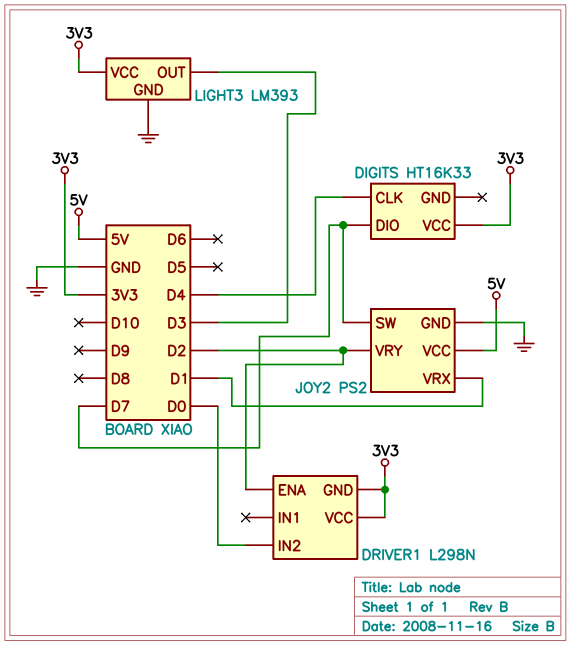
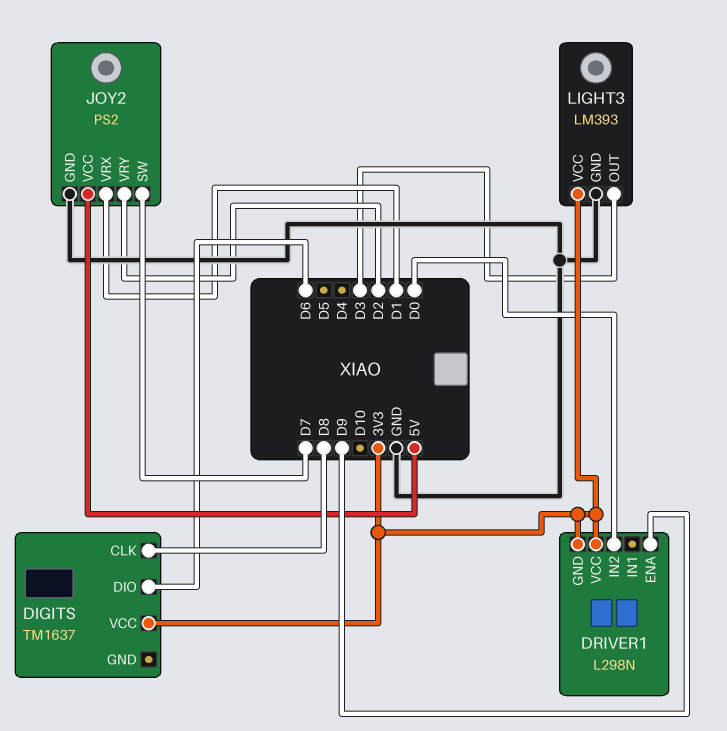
DIGITS: HT16K33 -> TM1637
DIGITS pin CLK: D4 -> D8
DIGITS pin DIO: D7 -> D6
DRIVER1 pin ENA: D2 -> D9

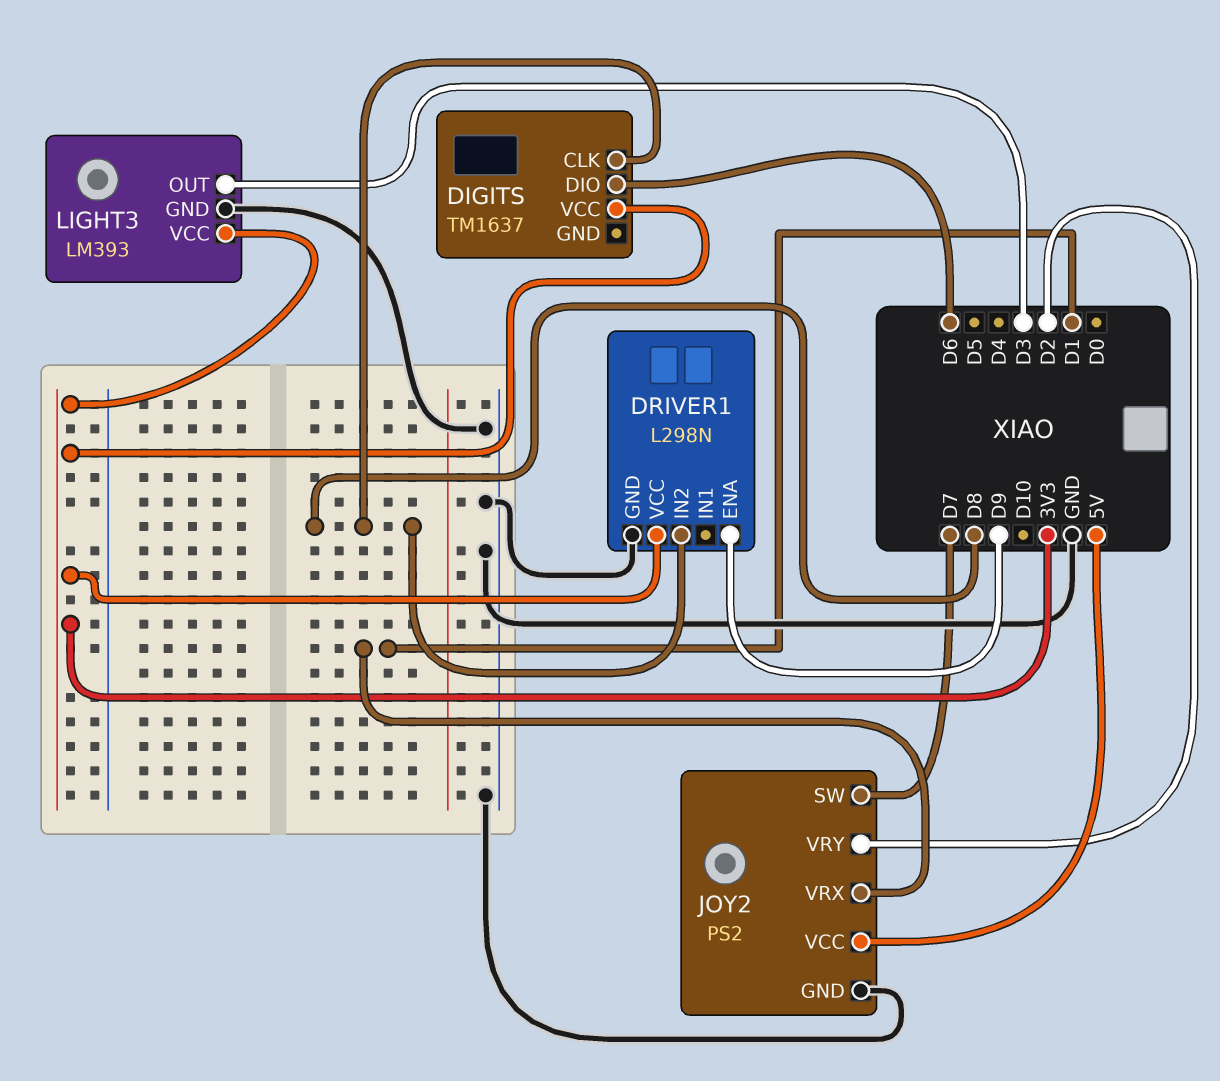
DRIVER1 pin GND: 3V3 -> GND
DRIVER1 pin IN2: D0 -> D8

